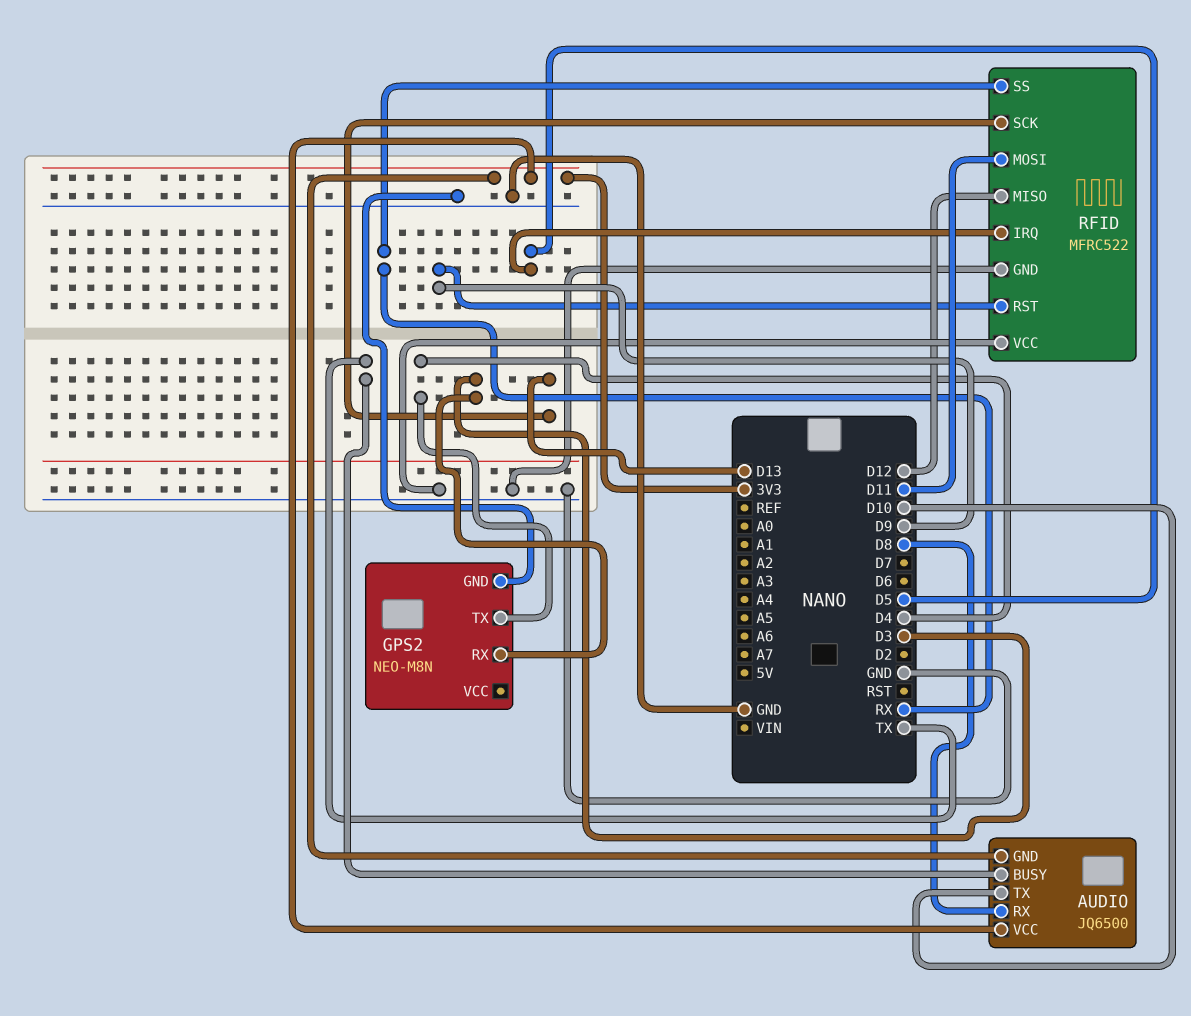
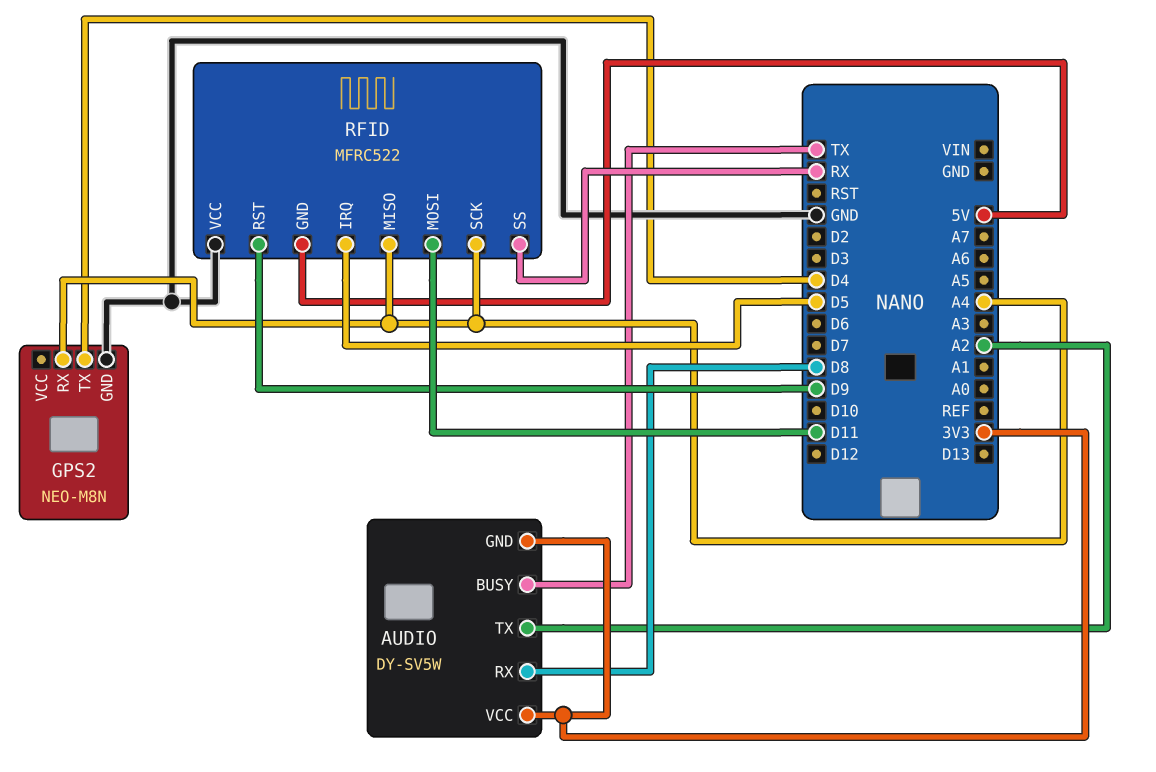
AUDIO: JQ6500 -> DY-SV5W
AUDIO pin TX: D10 -> A2
GPS2 pin RX: D3 -> A4
RFID pin GND: GND -> 5V
RFID pin MISO: D12 -> A4
RFID pin SCK: D13 -> A4

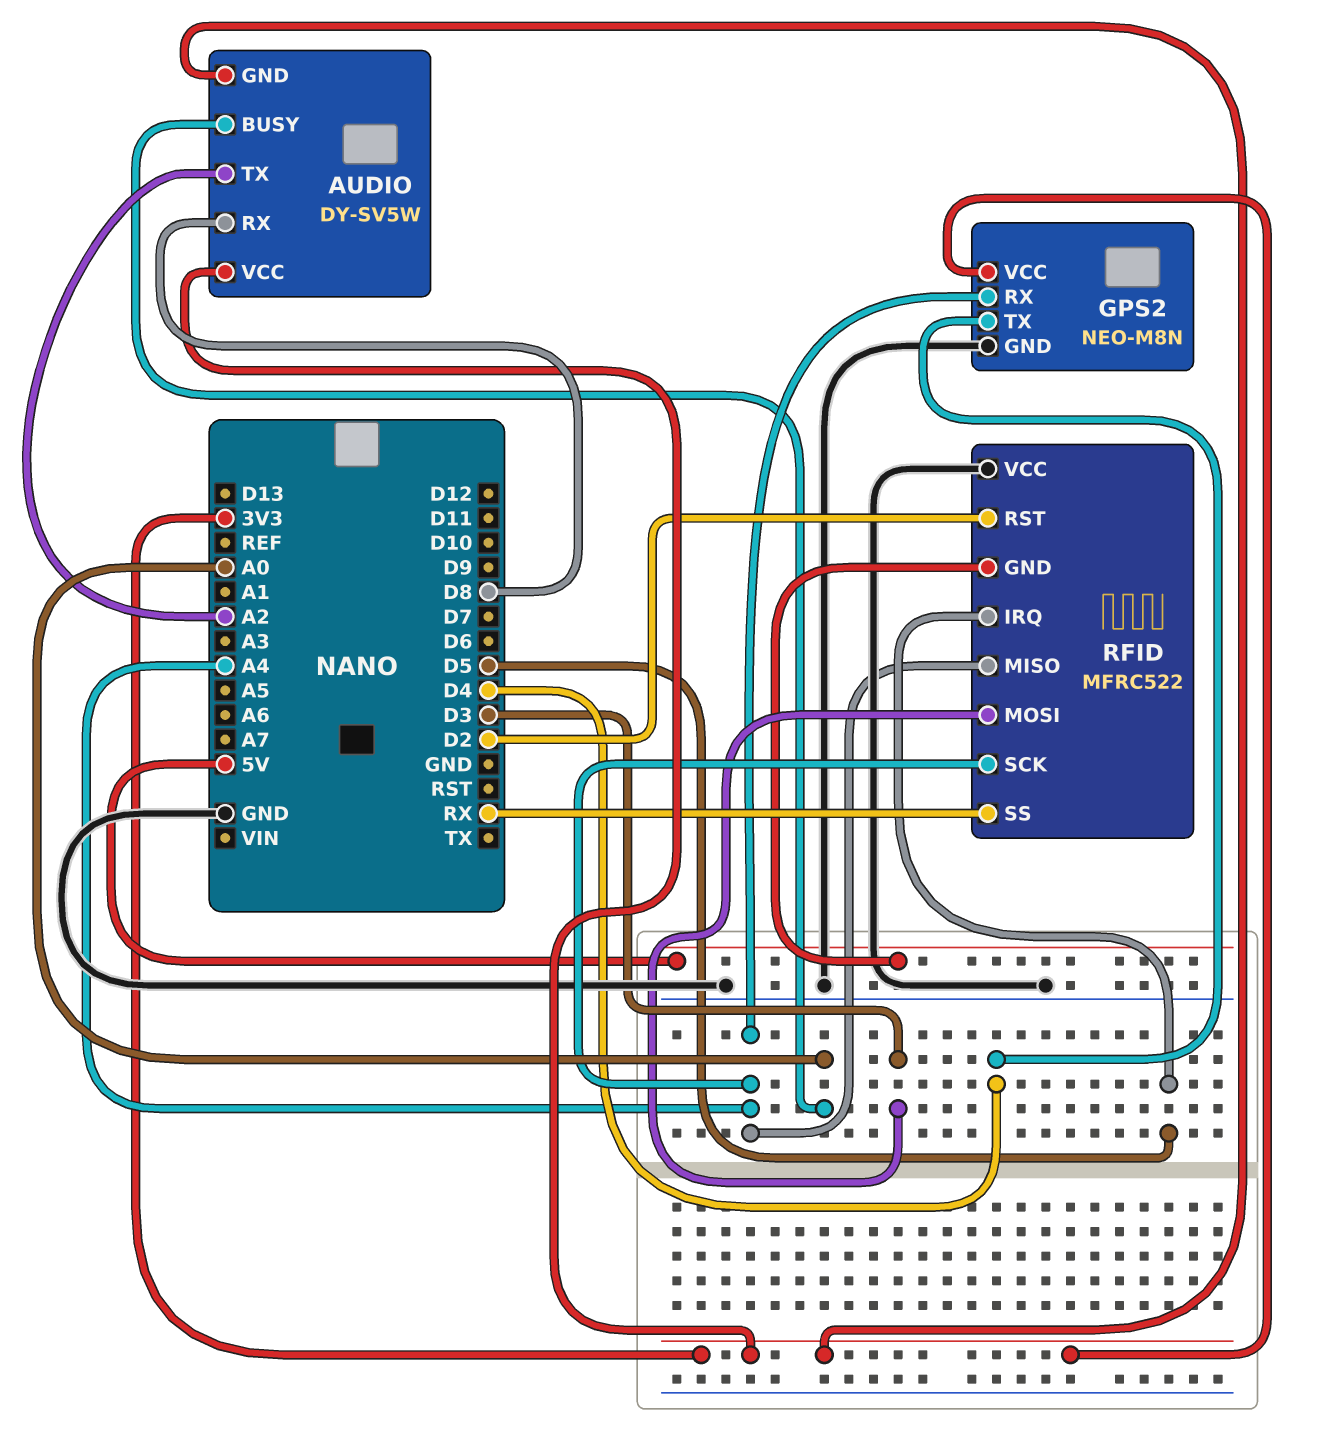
AUDIO pin BUSY: TX -> A0
GPS2 pin VCC: none -> 3V3
RFID pin MOSI: D11 -> D3
RFID pin RST: D9 -> D2

